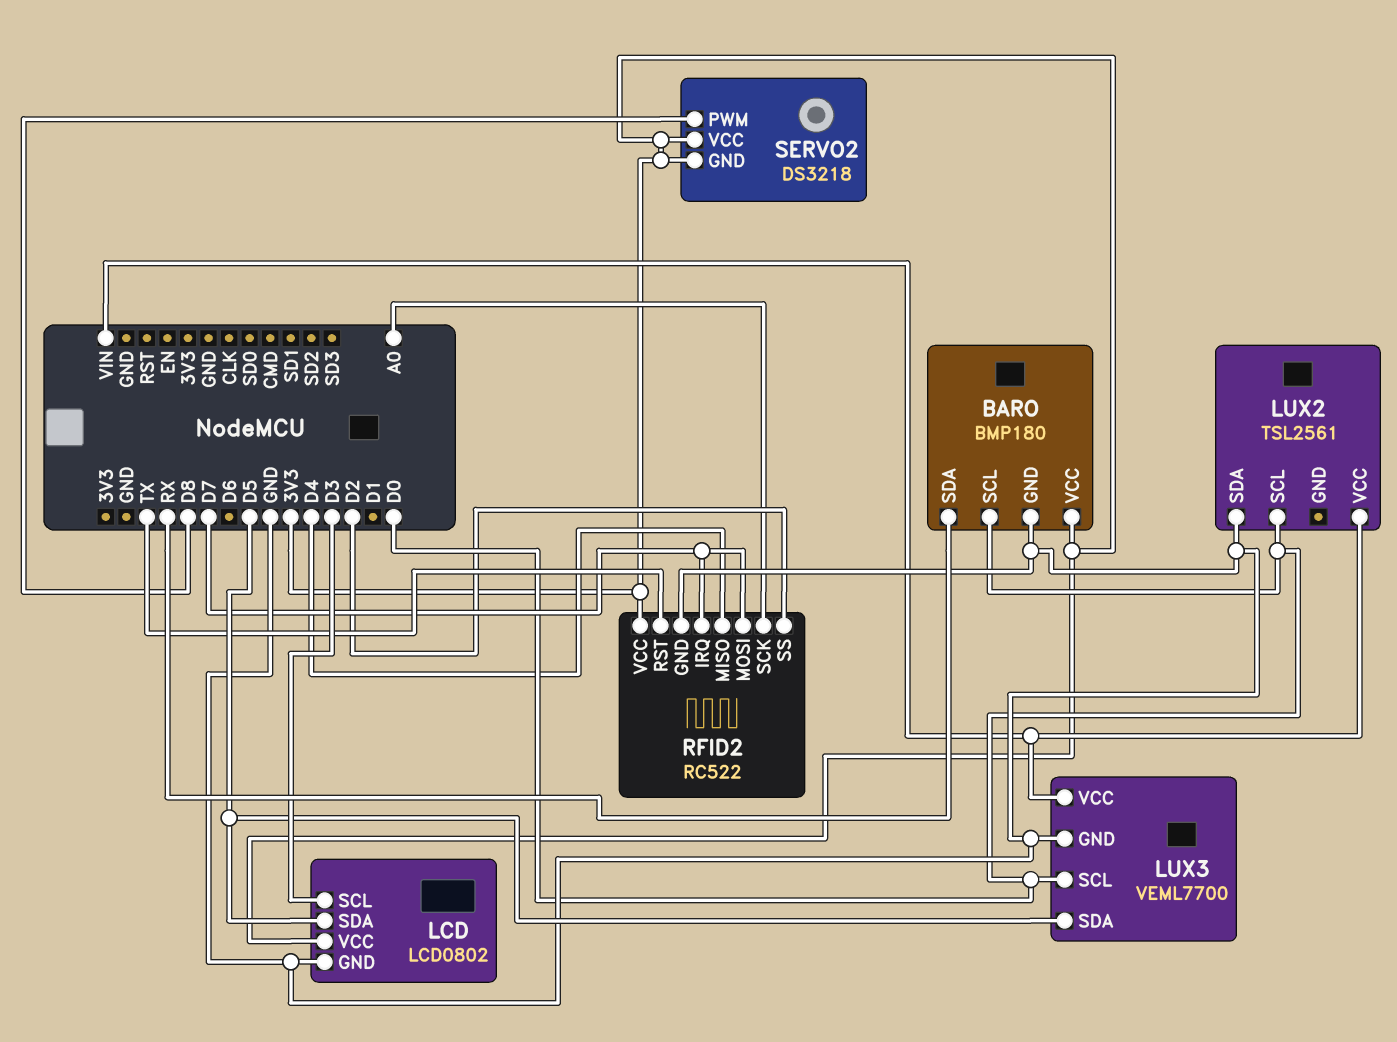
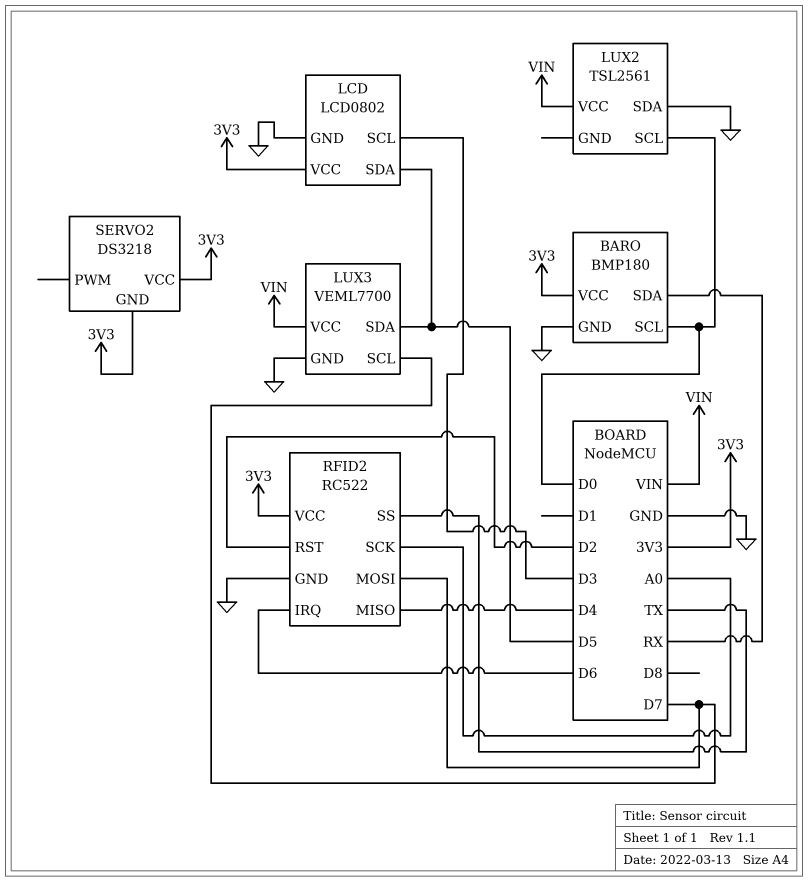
LUX3 pin SCL: D0 -> D7
RFID2 pin IRQ: D7 -> D6
RFID2 pin RST: TX -> D2
RFID2 pin SS: D2 -> TX
SERVO2 pin PWM: D8 -> none

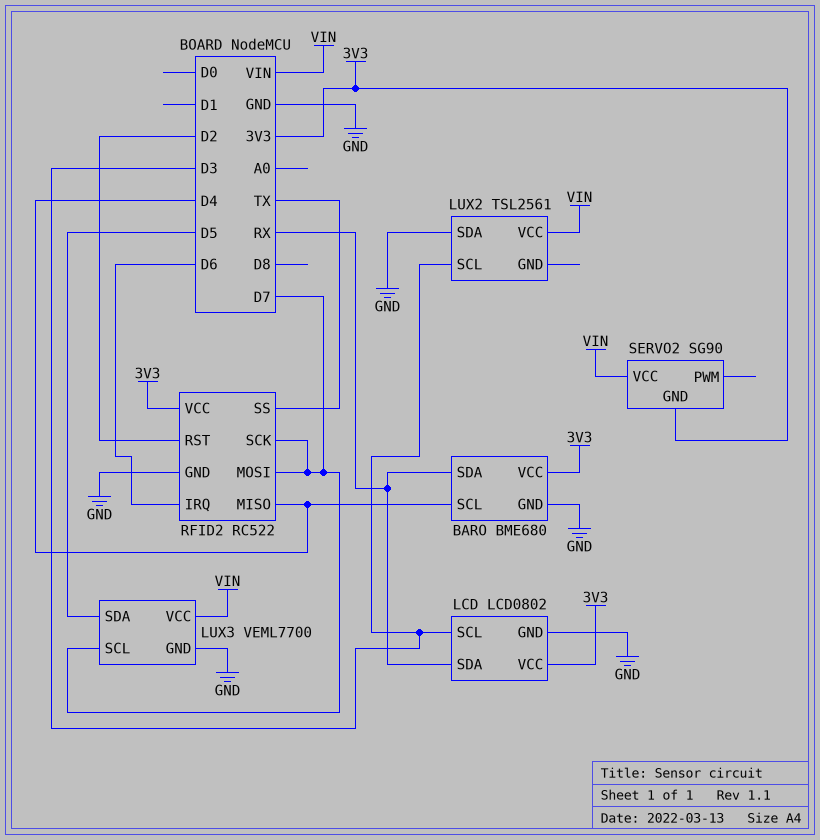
BARO: BMP180 -> BME680
BARO pin SCL: D0 -> D4
LCD pin SDA: D5 -> RX
LUX2 pin SCL: D0 -> D3
RFID2 pin SCK: A0 -> D7
SERVO2: DS3218 -> SG90
SERVO2 pin VCC: 3V3 -> VIN

